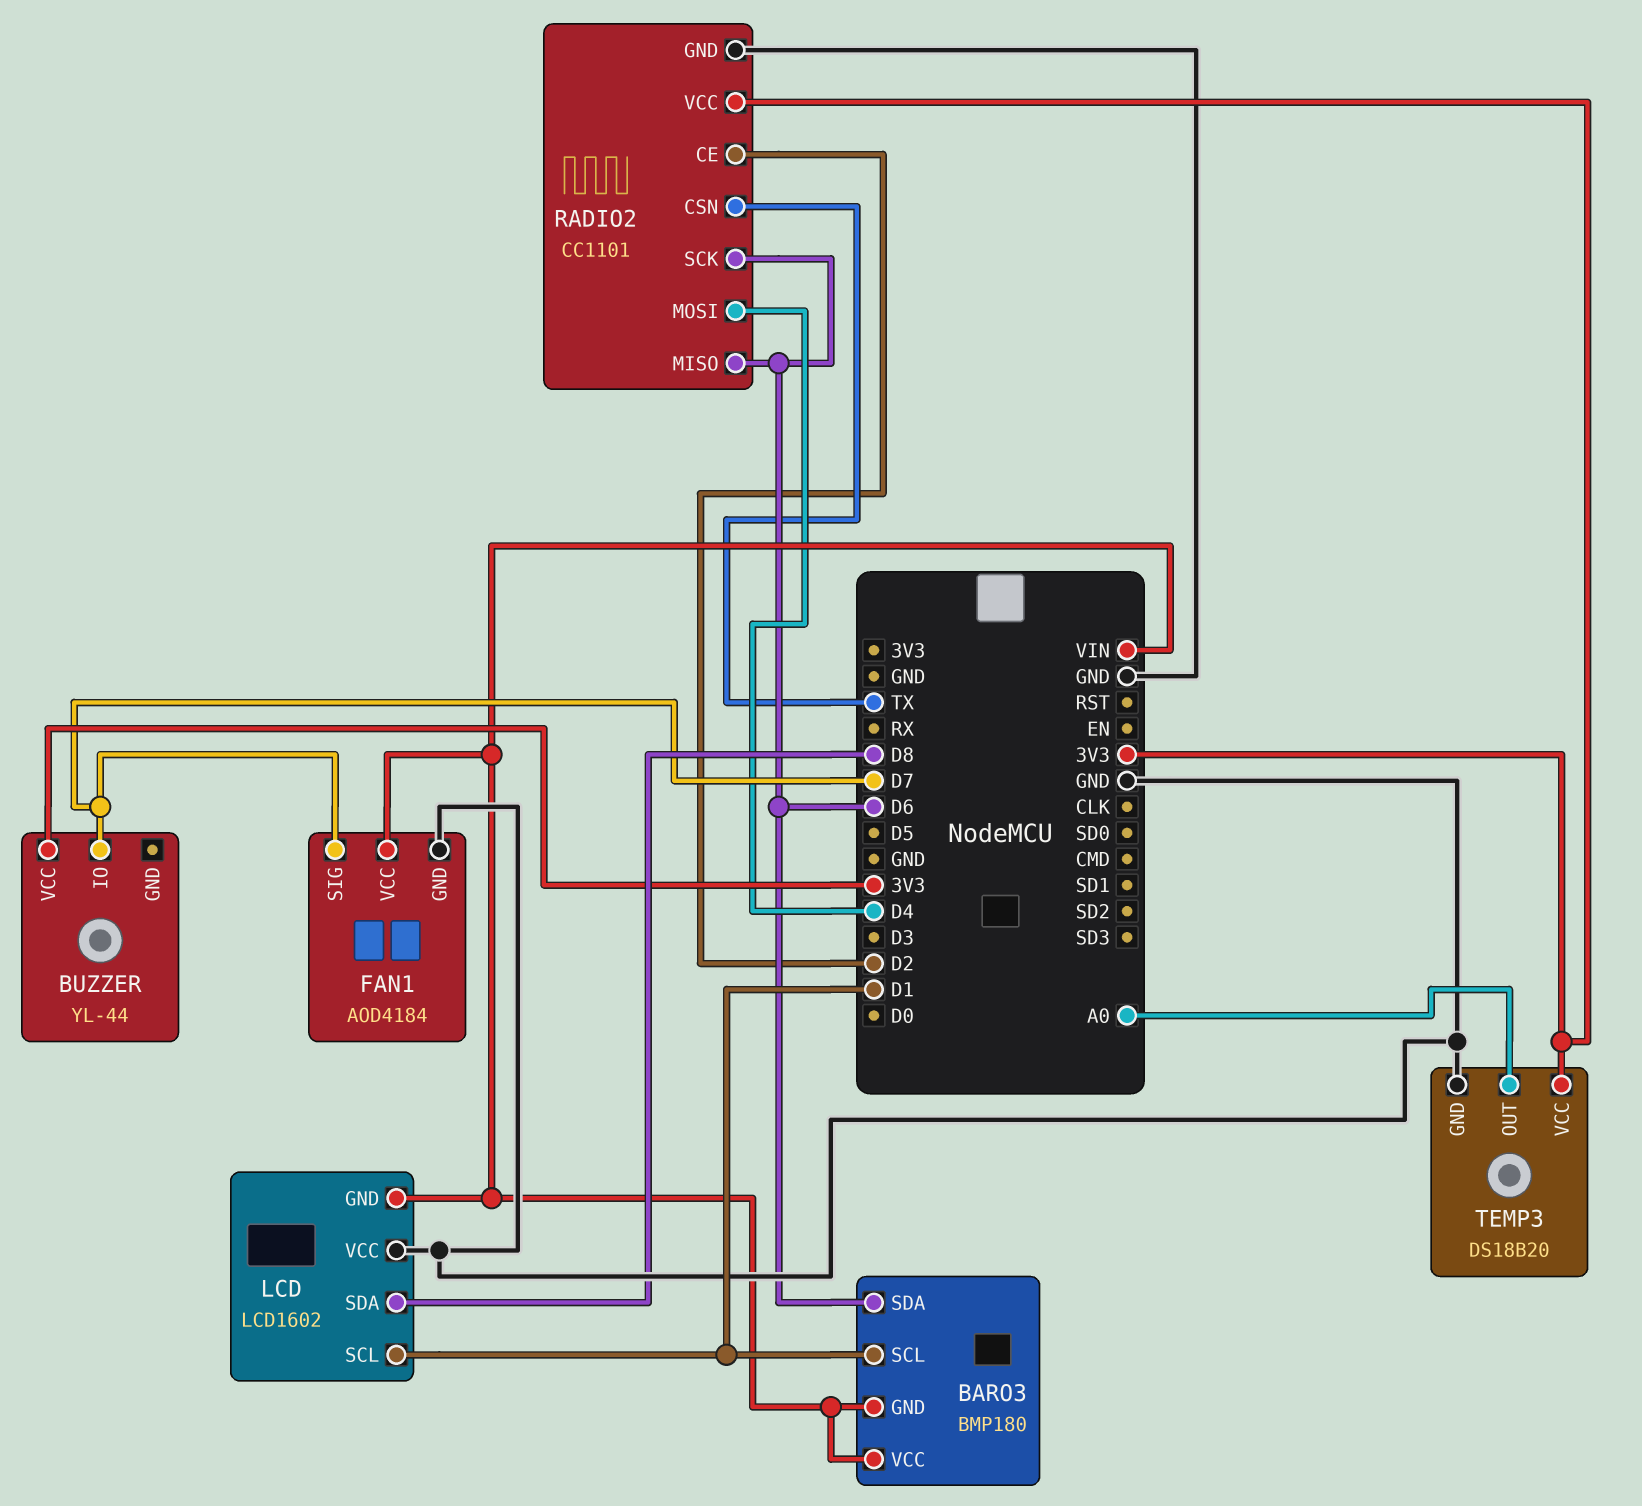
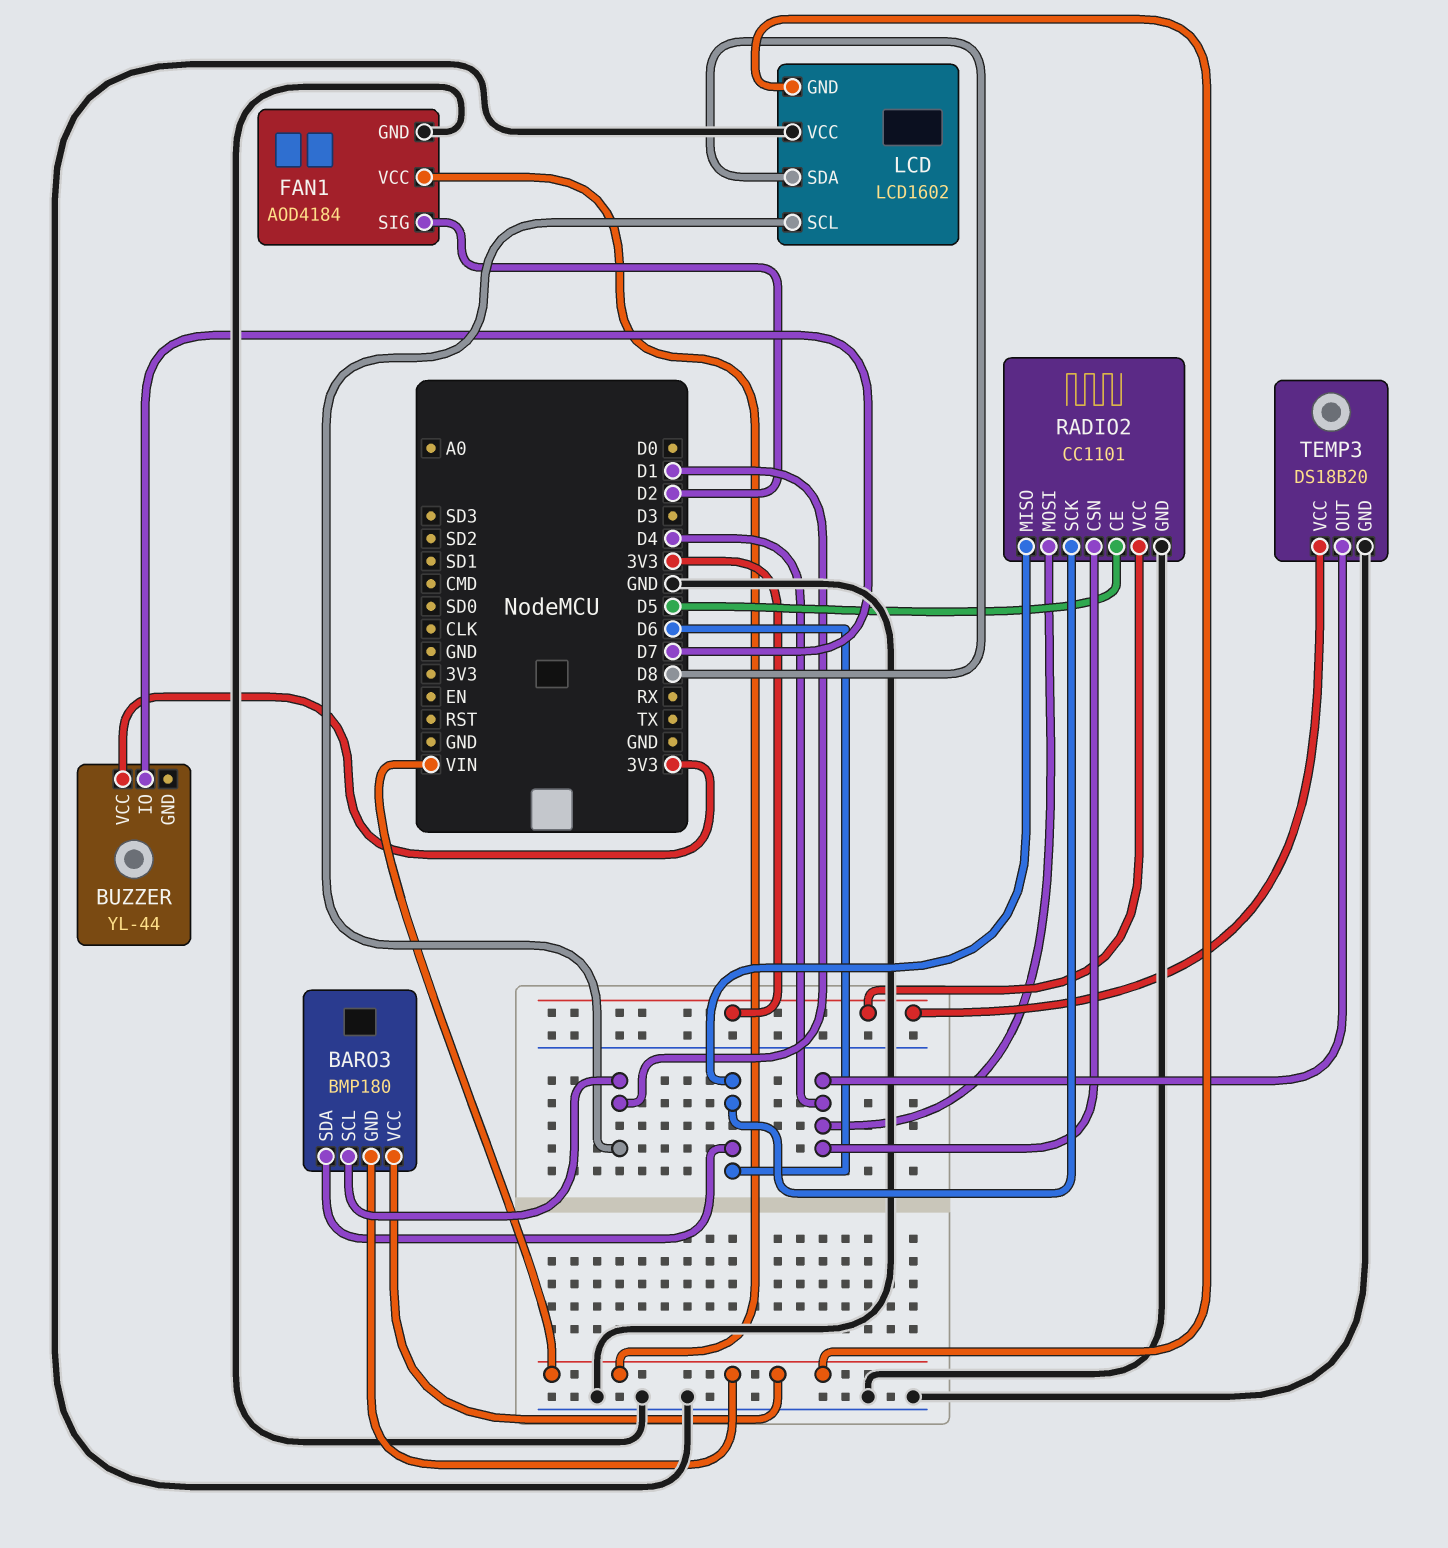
FAN1 pin SIG: D7 -> D2
RADIO2 pin CE: D2 -> D5
RADIO2 pin CSN: TX -> D4
TEMP3 pin OUT: A0 -> D4

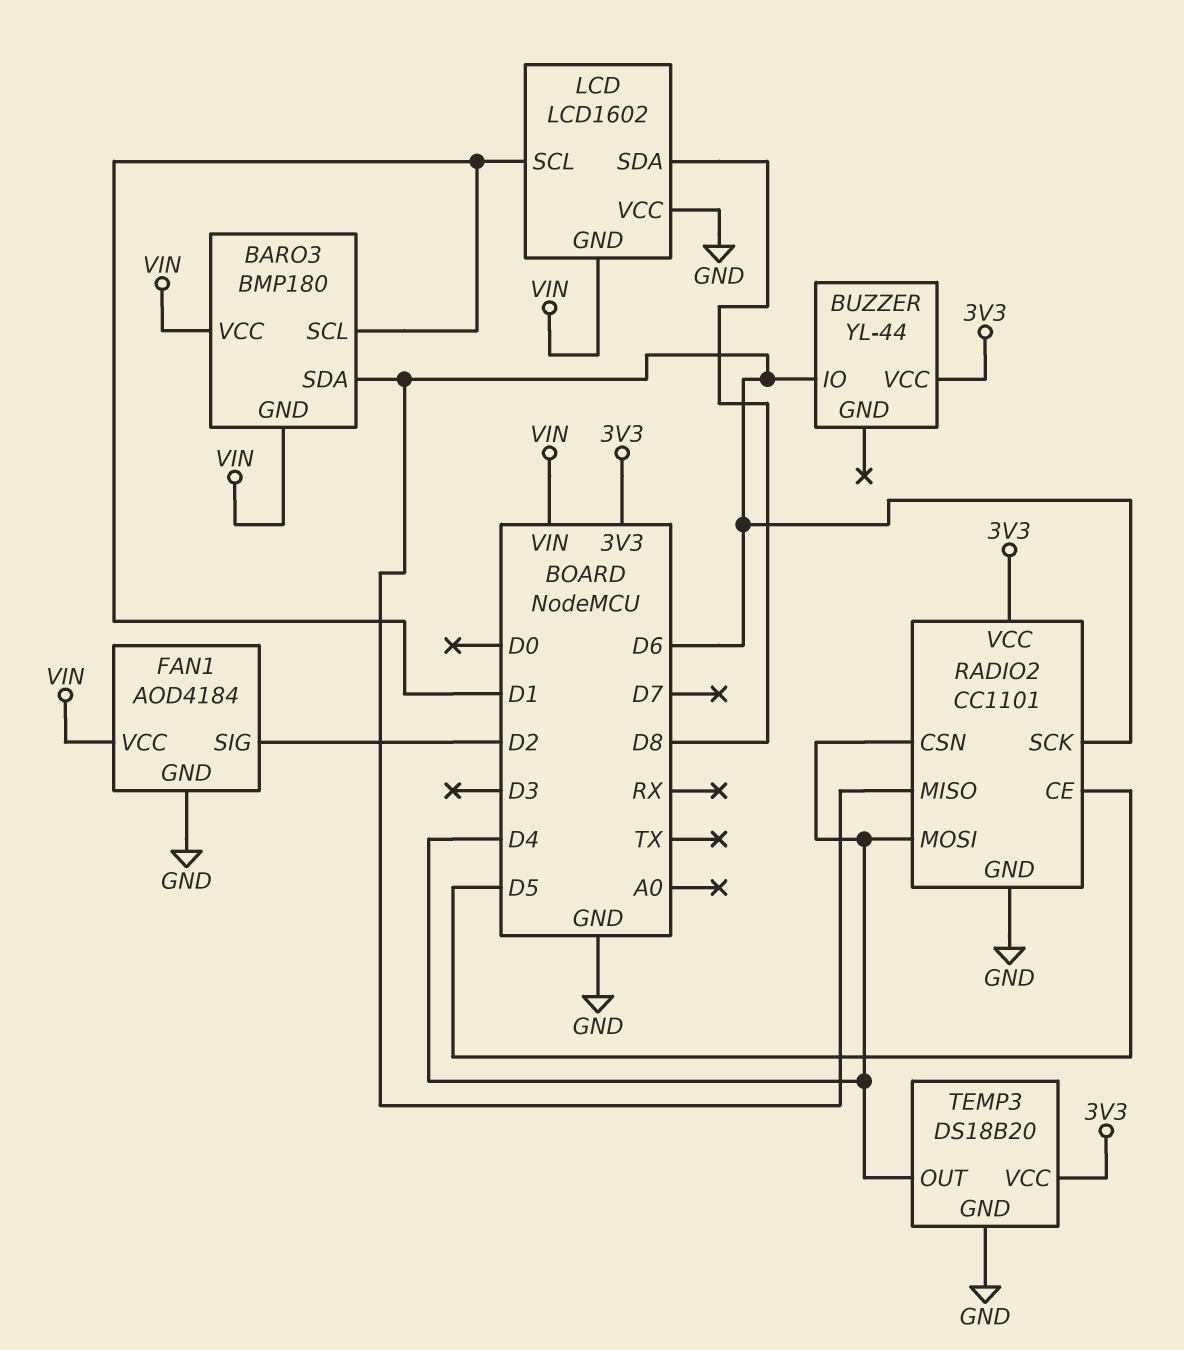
BUZZER pin IO: D7 -> D6

